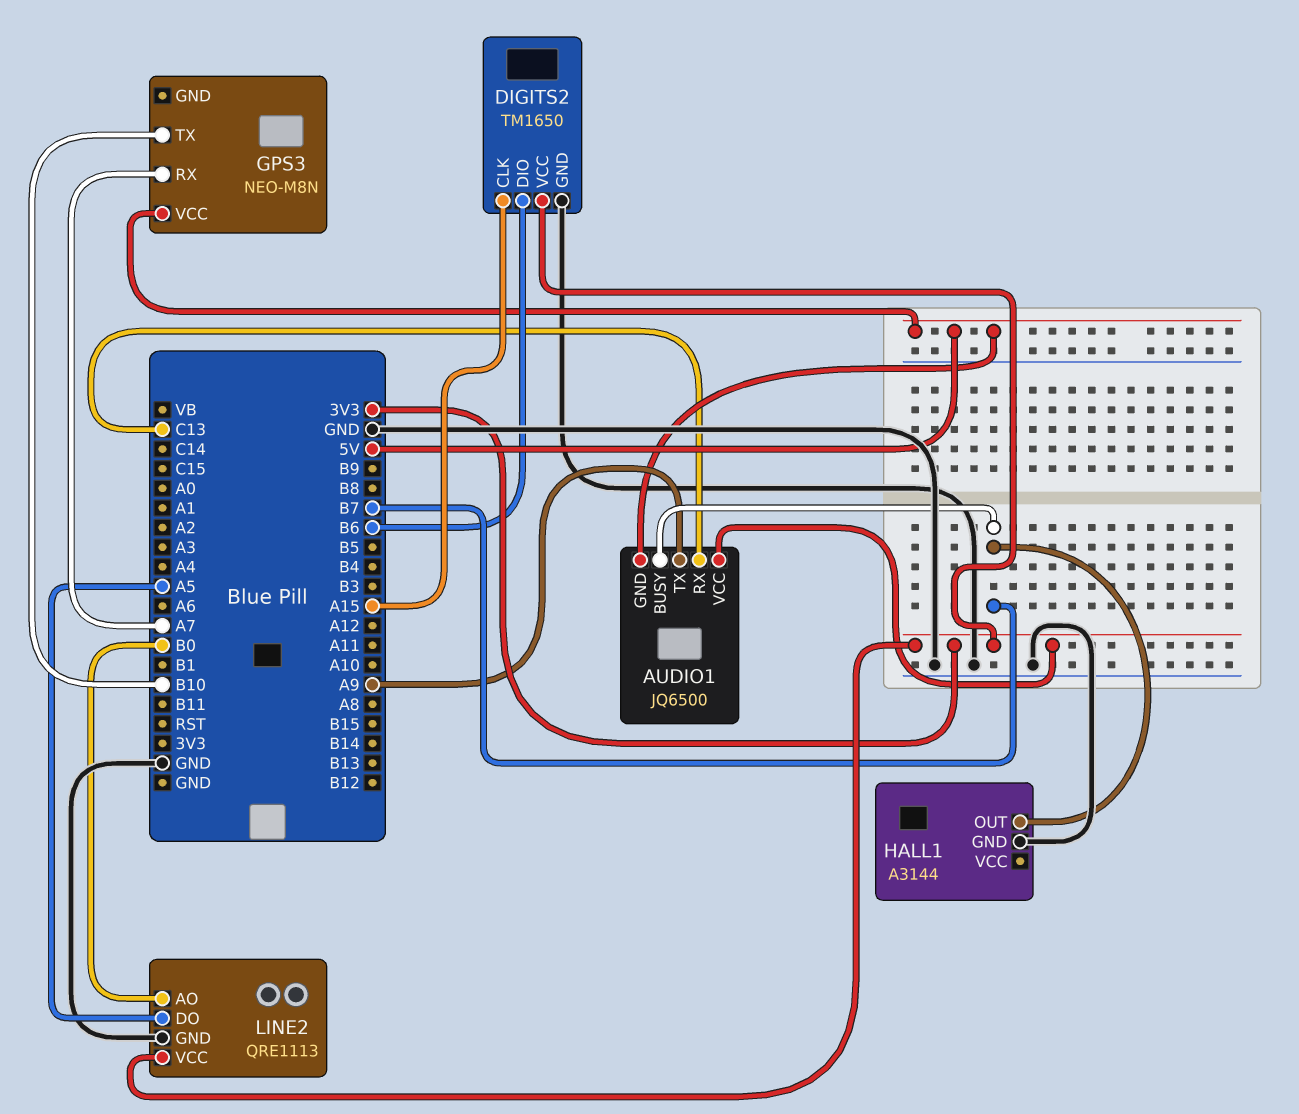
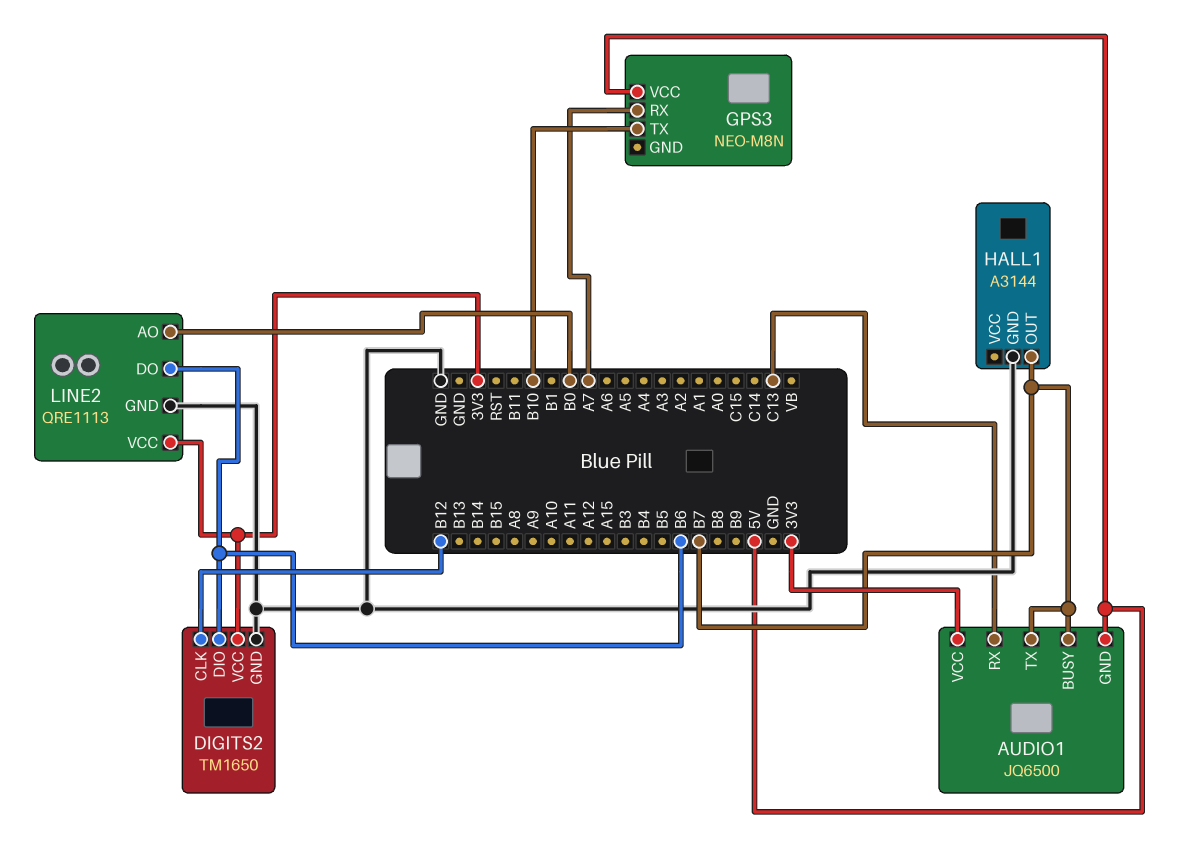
AUDIO1 pin TX: A9 -> B7
DIGITS2 pin CLK: A15 -> B12
LINE2 pin DO: A5 -> B6

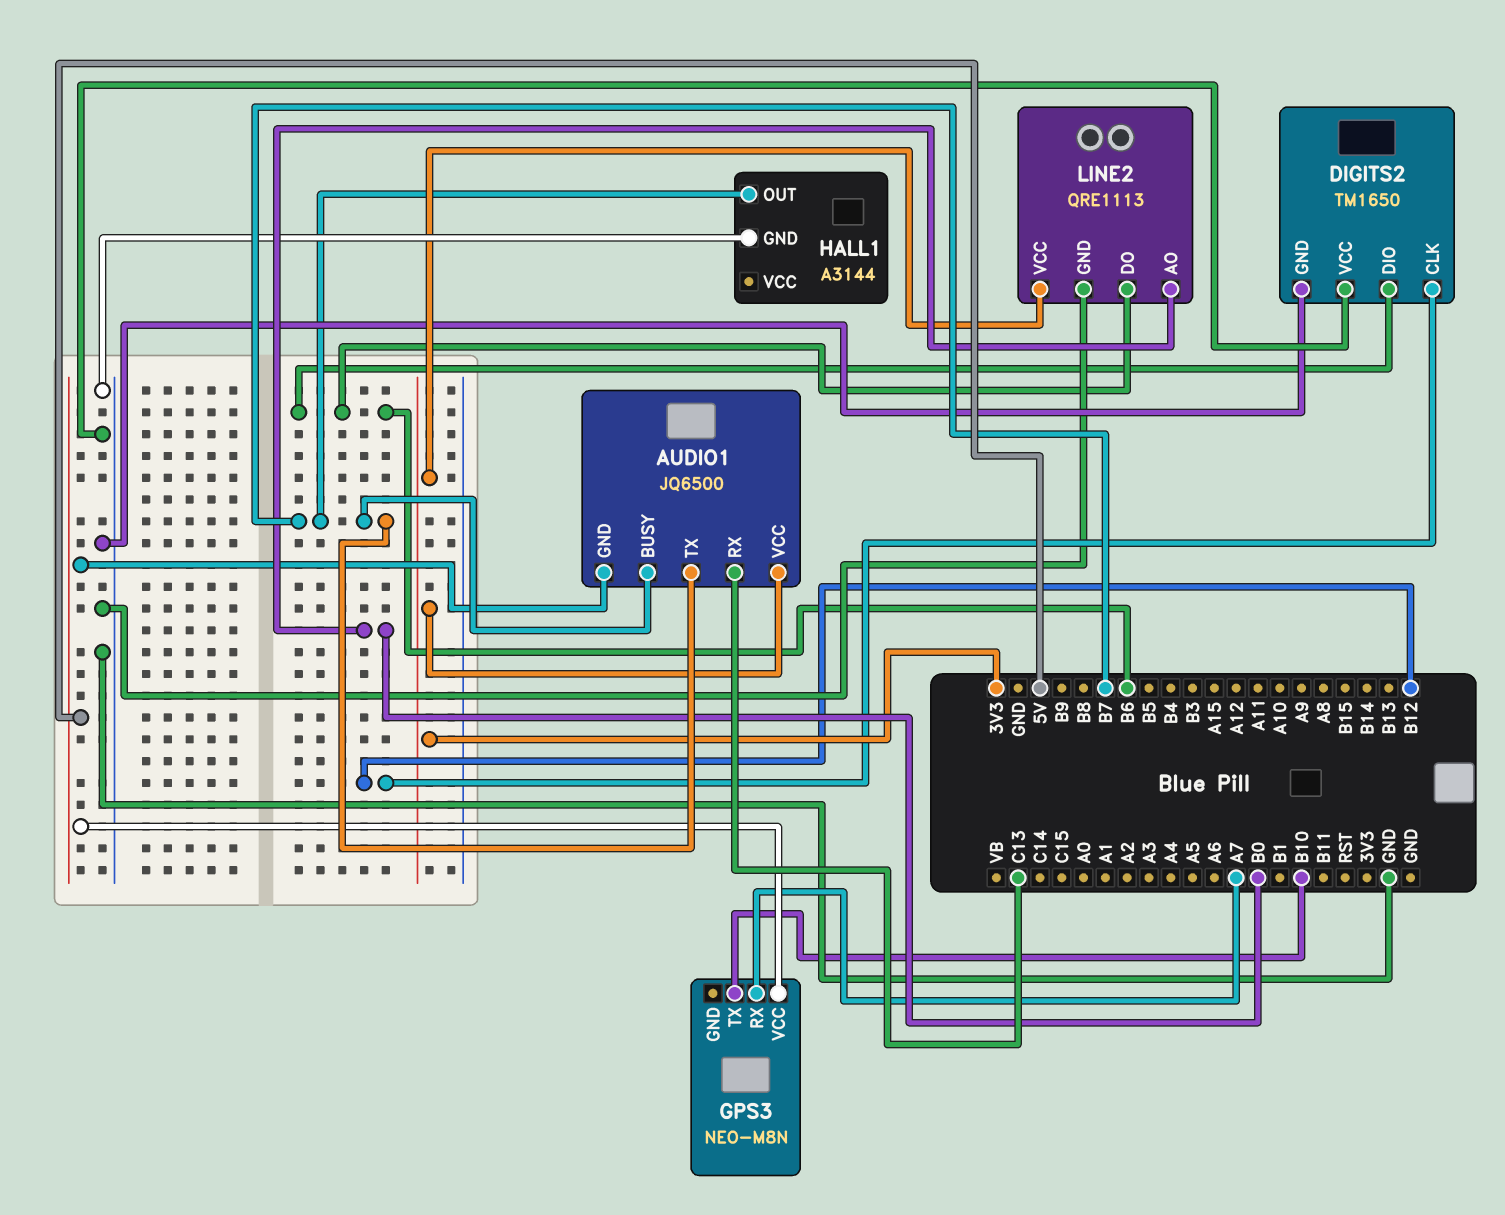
DIGITS2 pin VCC: 3V3 -> GND

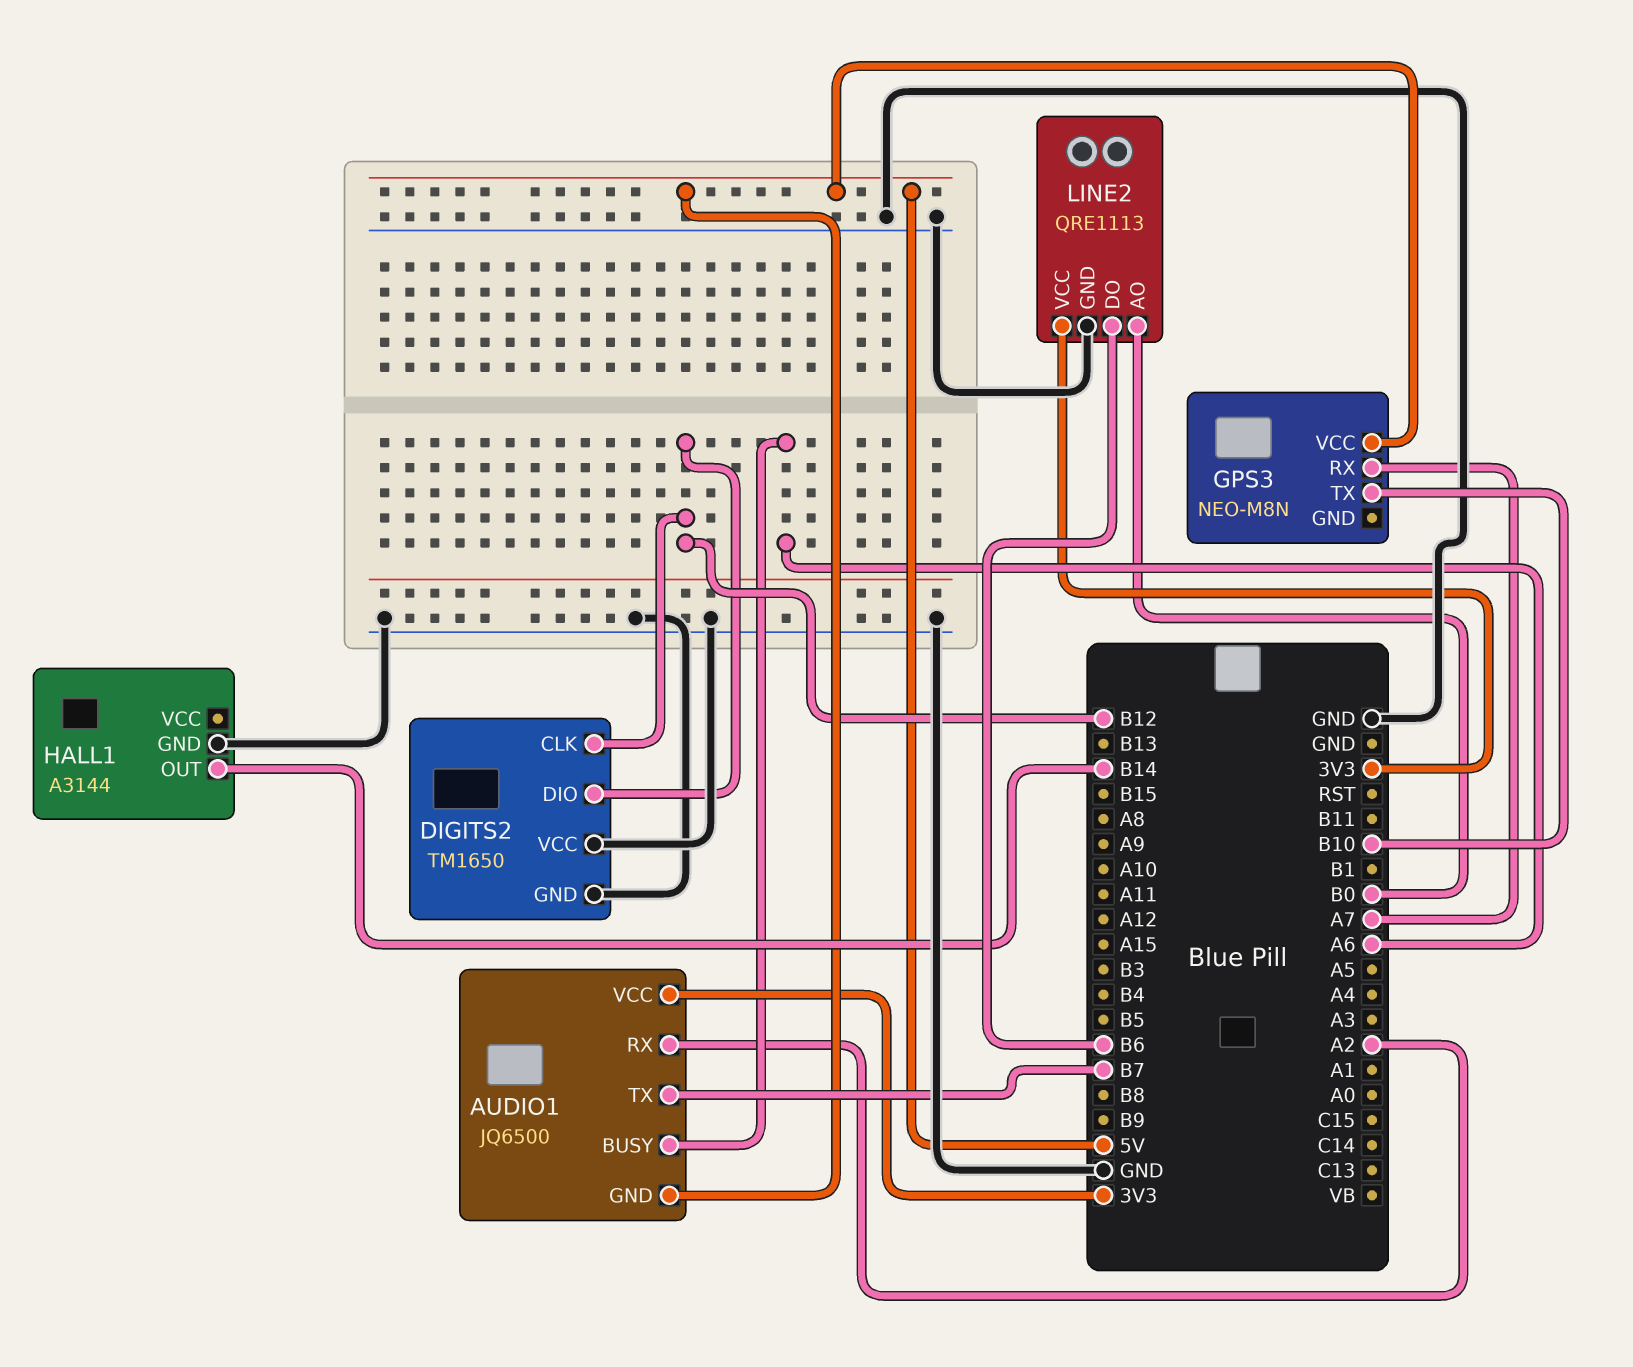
AUDIO1 pin BUSY: B7 -> A6
AUDIO1 pin RX: C13 -> A2
DIGITS2 pin DIO: B6 -> B12
HALL1 pin OUT: B7 -> B14

